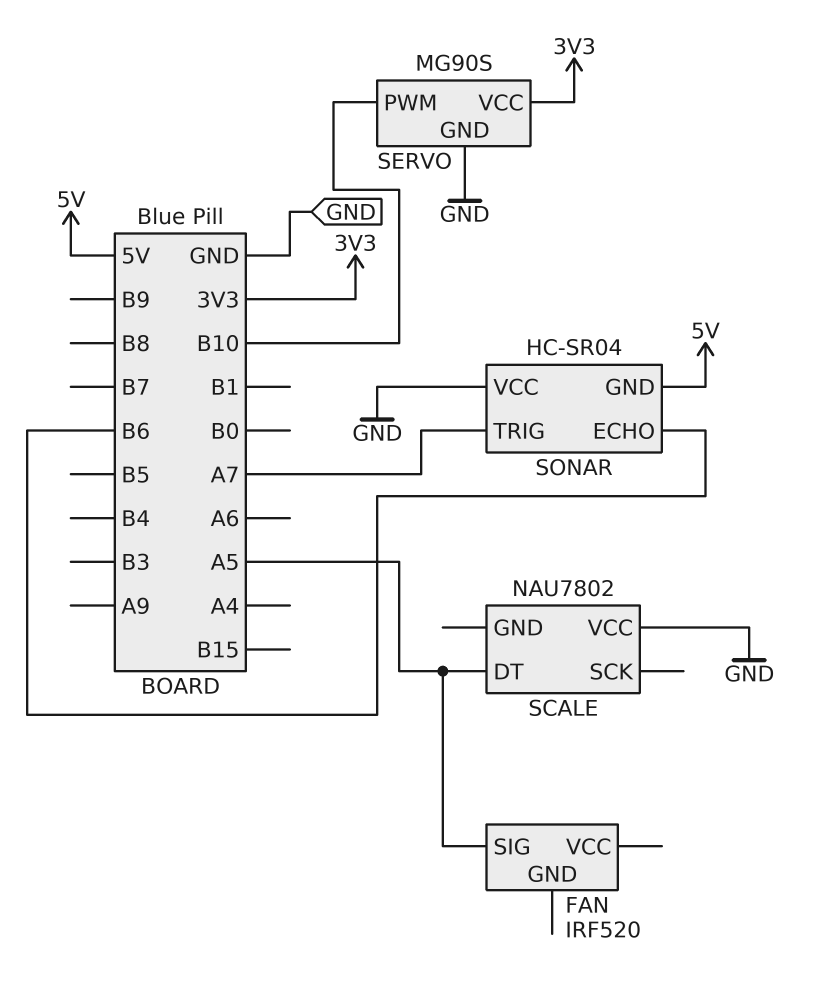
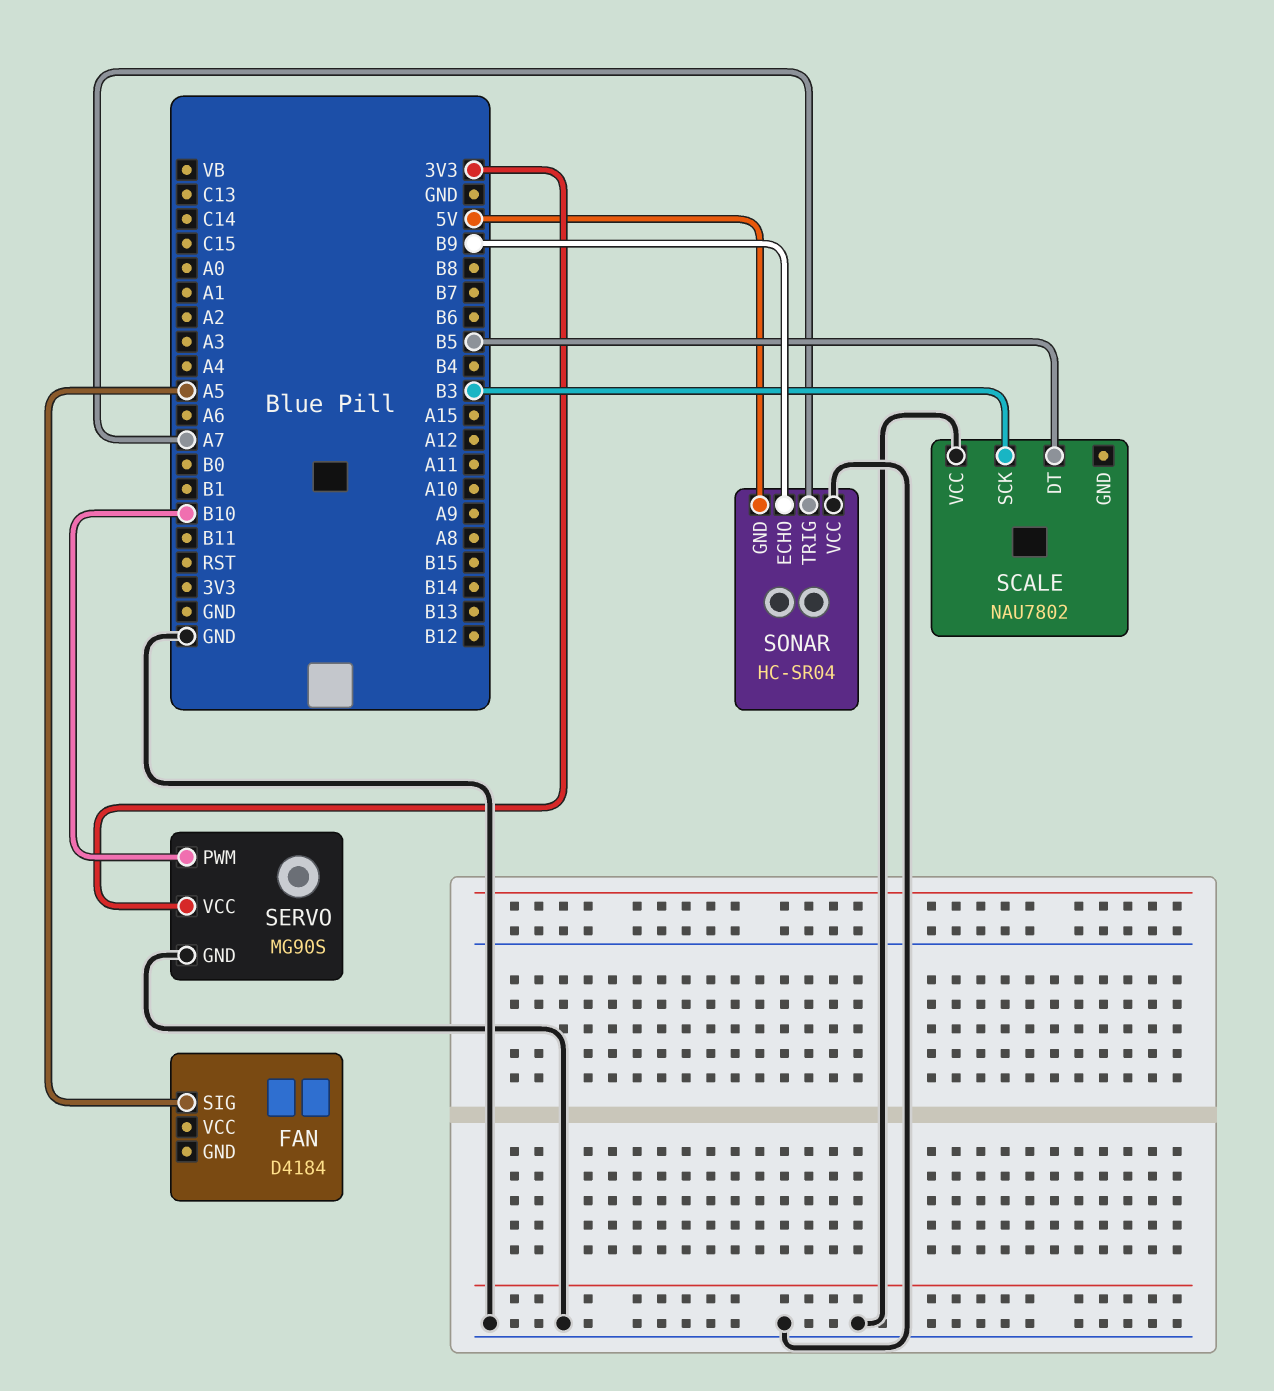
FAN: IRF520 -> D4184
SCALE pin DT: A5 -> B5
SCALE pin SCK: none -> B3
SONAR pin ECHO: B6 -> B9

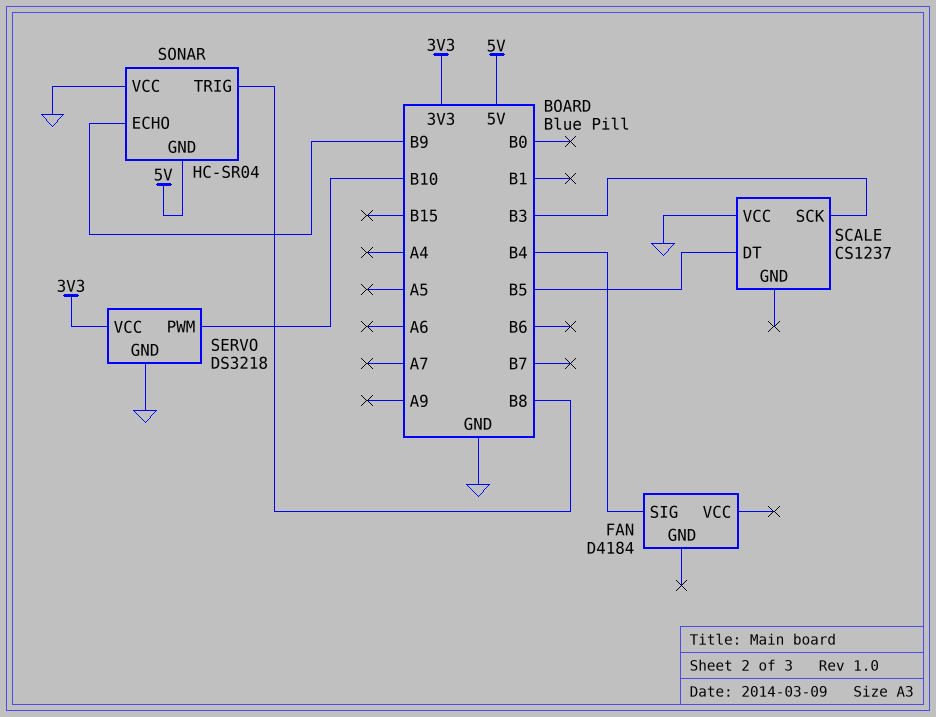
FAN pin SIG: A5 -> B4
SCALE: NAU7802 -> CS1237
SERVO: MG90S -> DS3218
SONAR pin TRIG: A7 -> B8

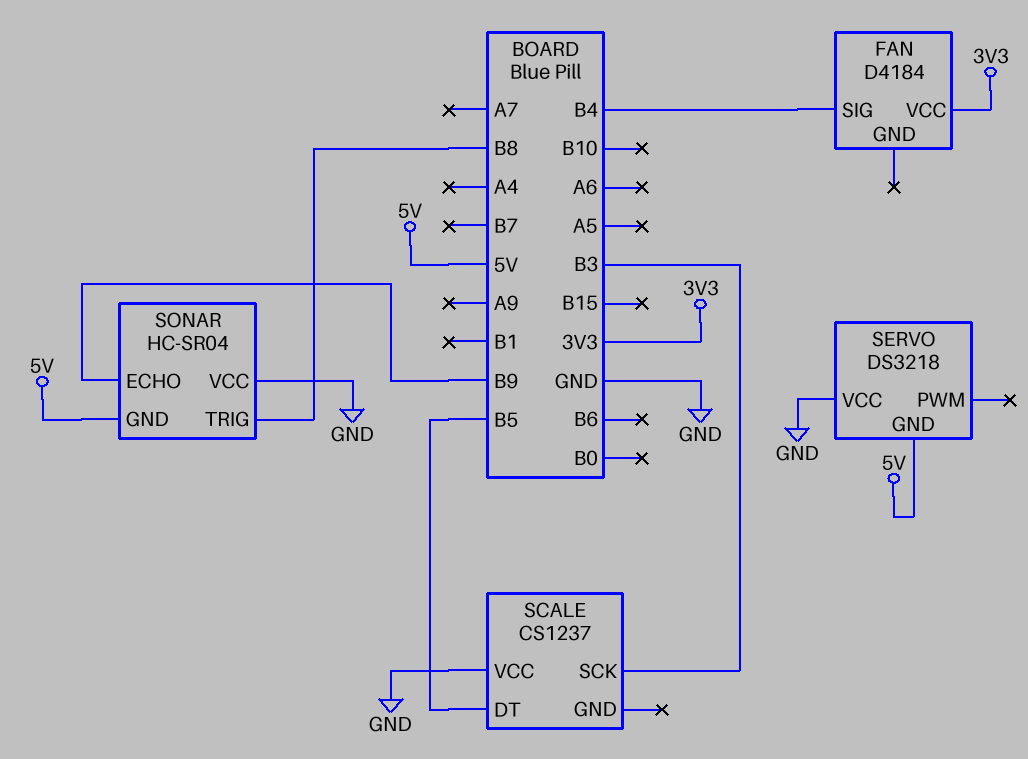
FAN pin VCC: none -> 3V3
SERVO pin GND: GND -> 5V
SERVO pin PWM: B10 -> none
SERVO pin VCC: 3V3 -> GND

